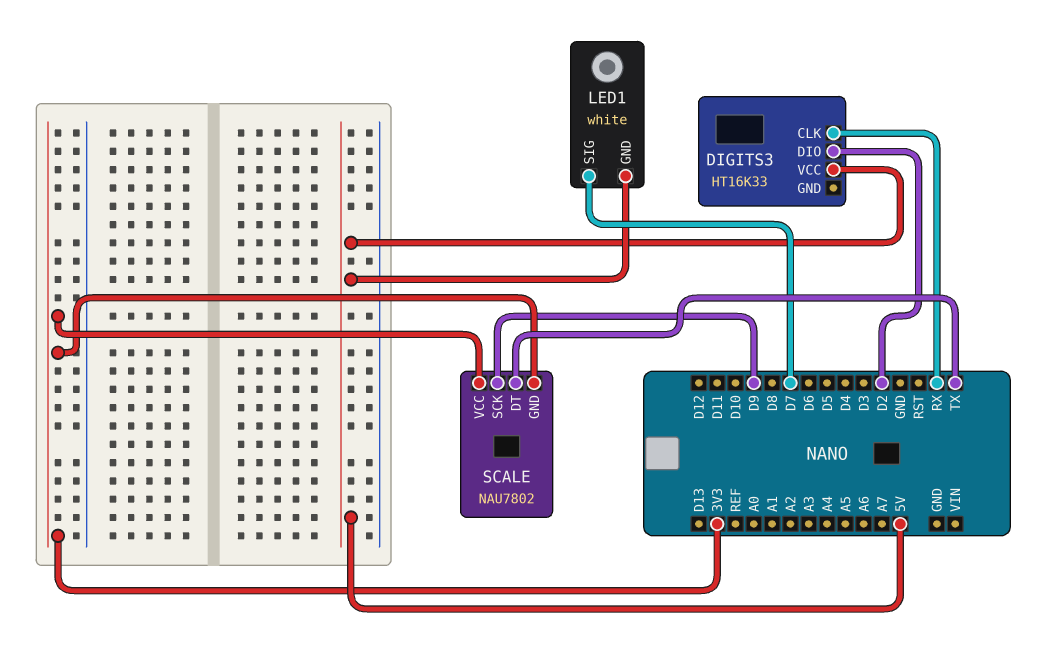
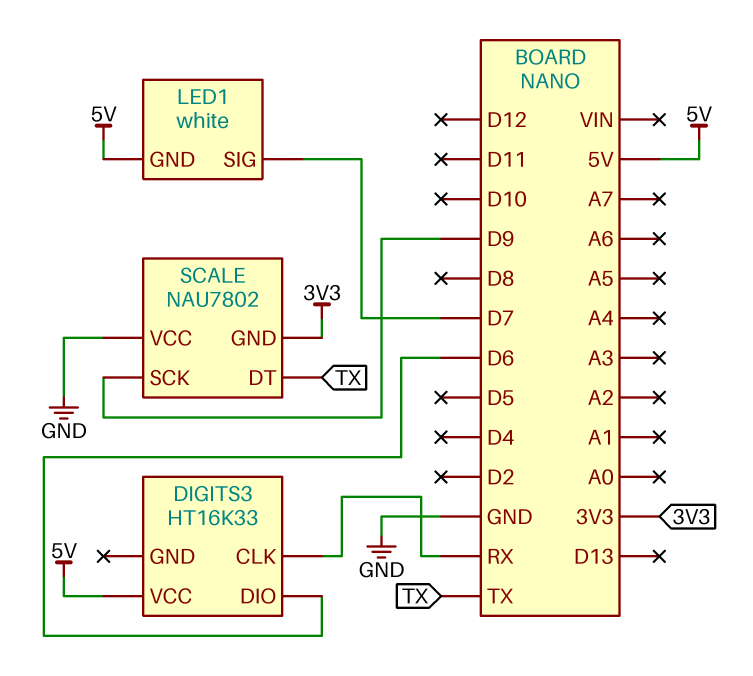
DIGITS3 pin DIO: D2 -> D6
SCALE pin VCC: 3V3 -> GND

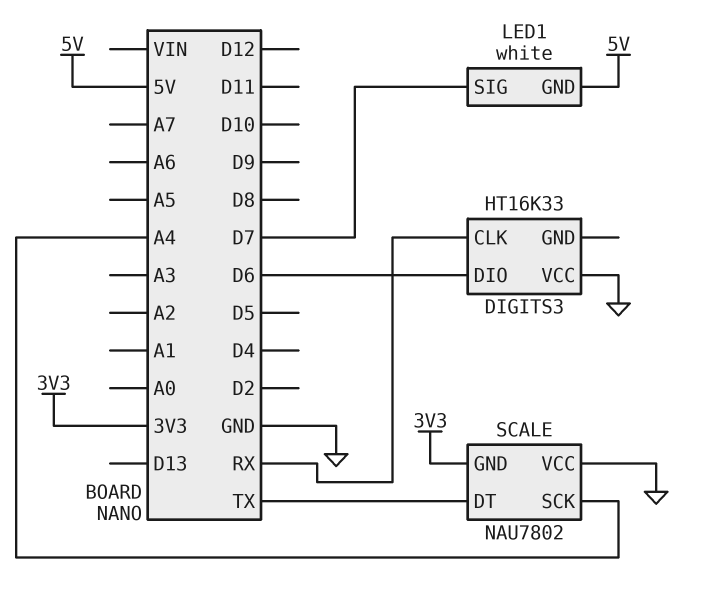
DIGITS3 pin VCC: 5V -> GND
SCALE pin SCK: D9 -> A4

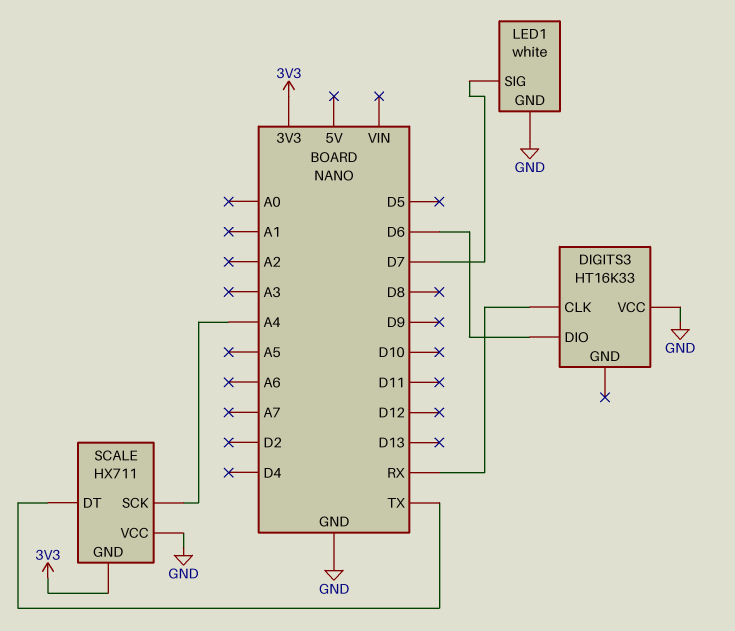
LED1 pin GND: 5V -> GND
SCALE: NAU7802 -> HX711

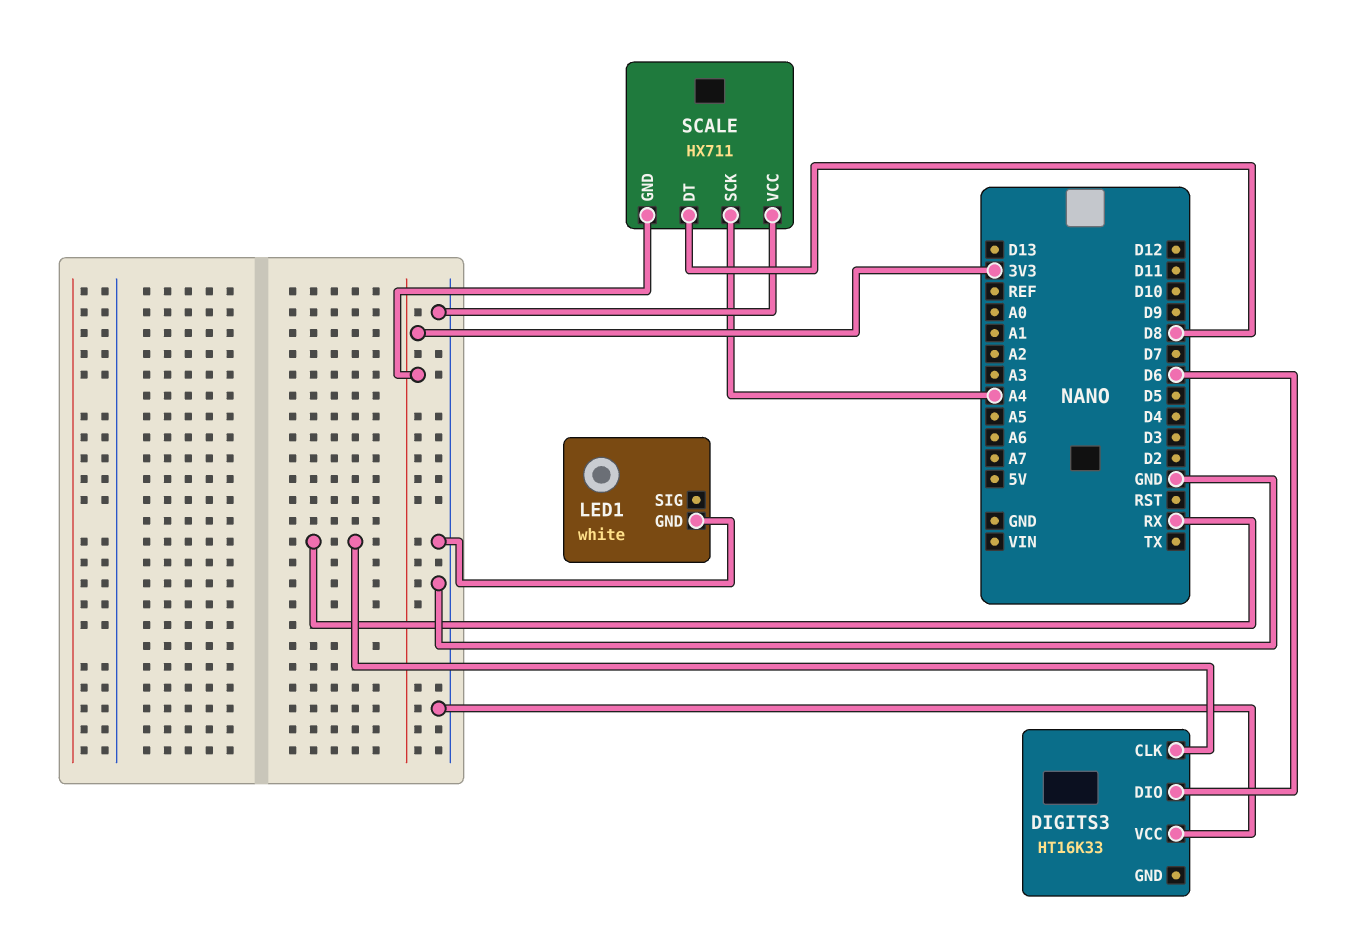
LED1 pin SIG: D7 -> none
SCALE pin DT: TX -> D8

